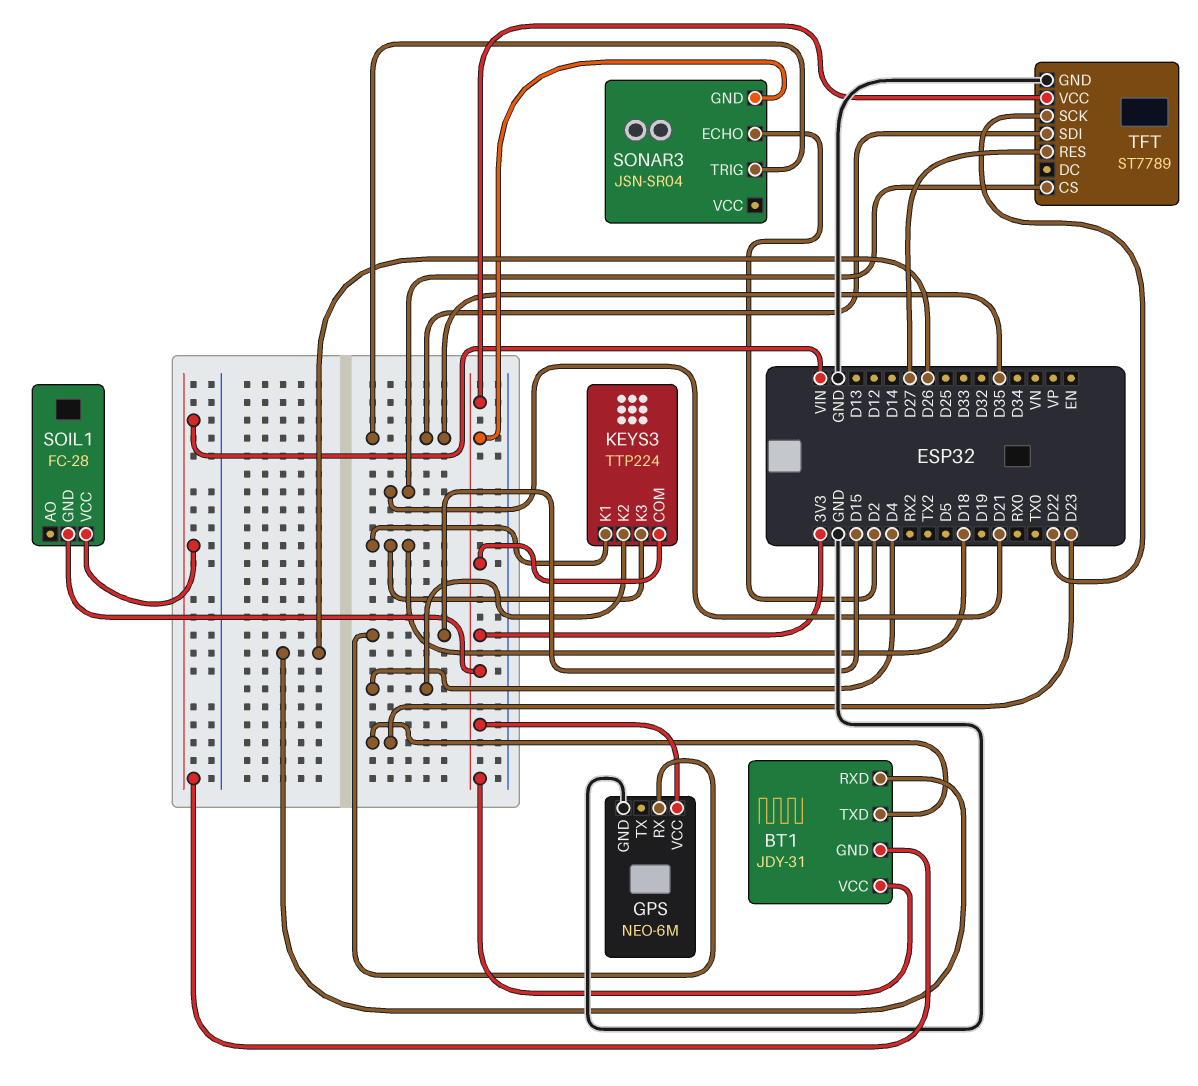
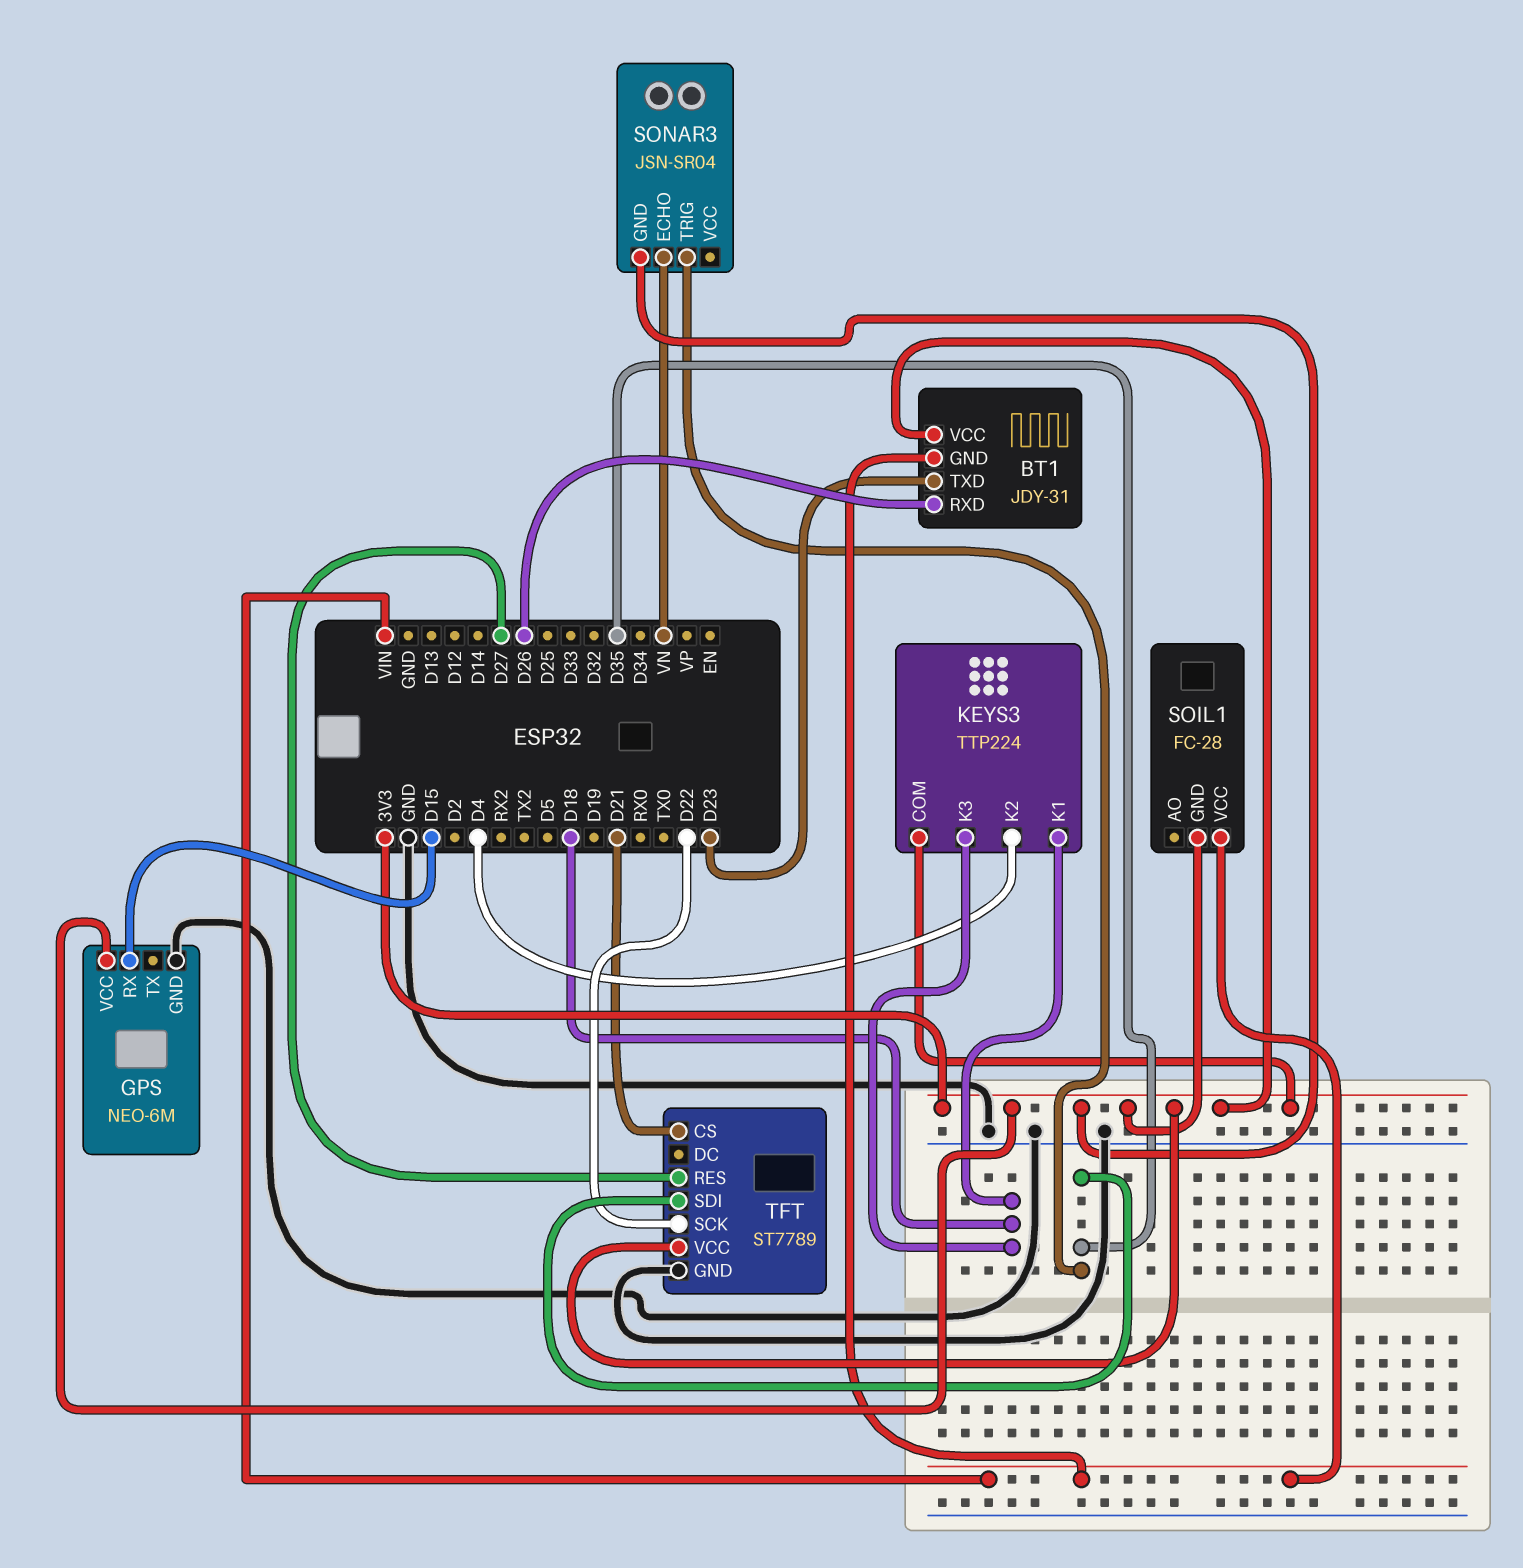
SONAR3 pin ECHO: D2 -> VN

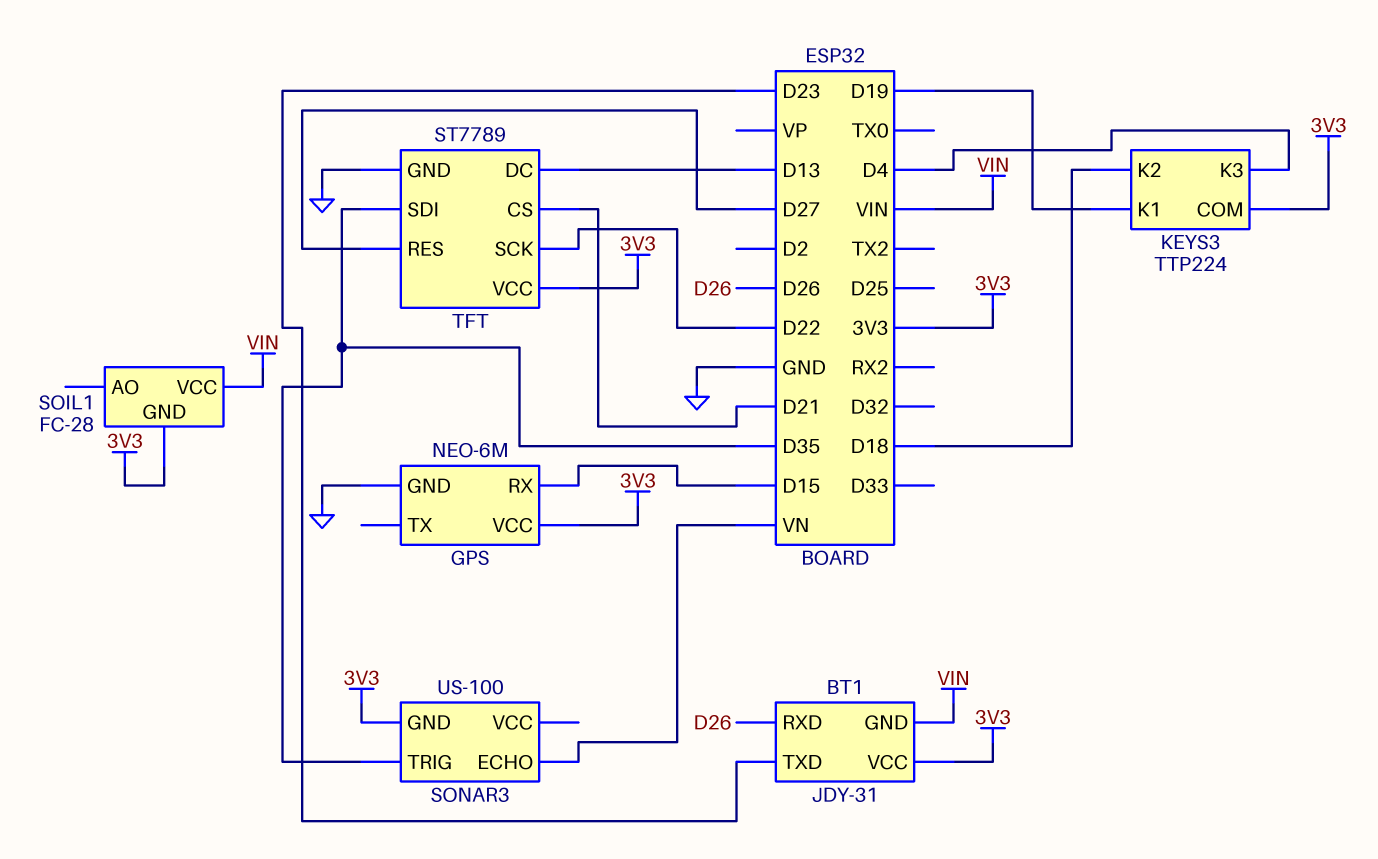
KEYS3 pin K1: D18 -> D19
KEYS3 pin K2: D4 -> D18
KEYS3 pin K3: D18 -> D4
SONAR3: JSN-SR04 -> US-100
TFT pin DC: none -> D13

